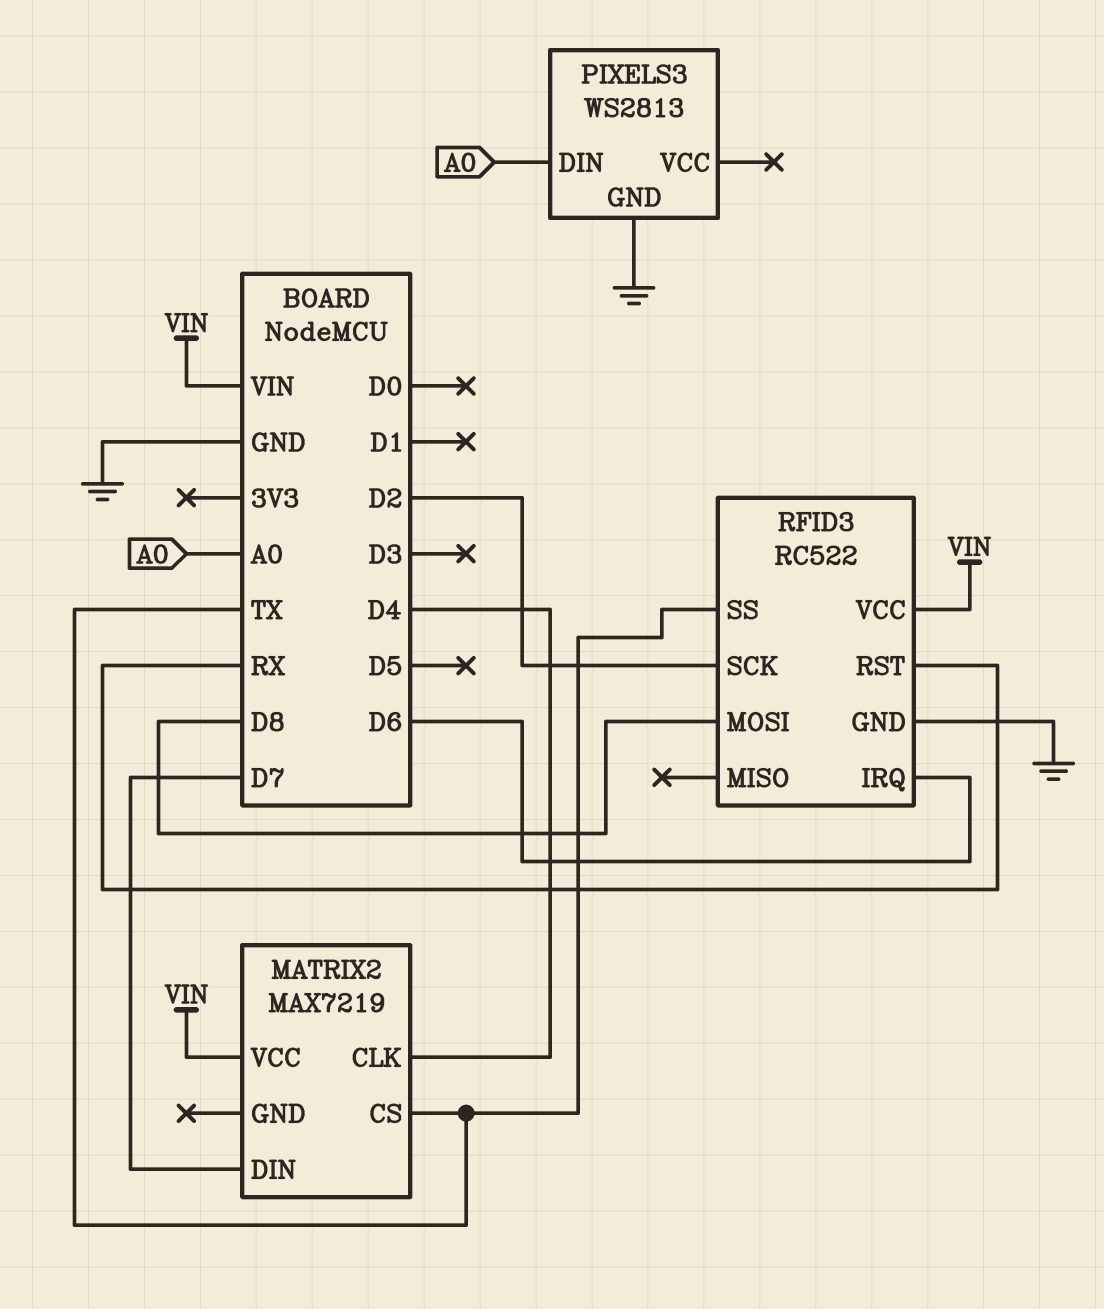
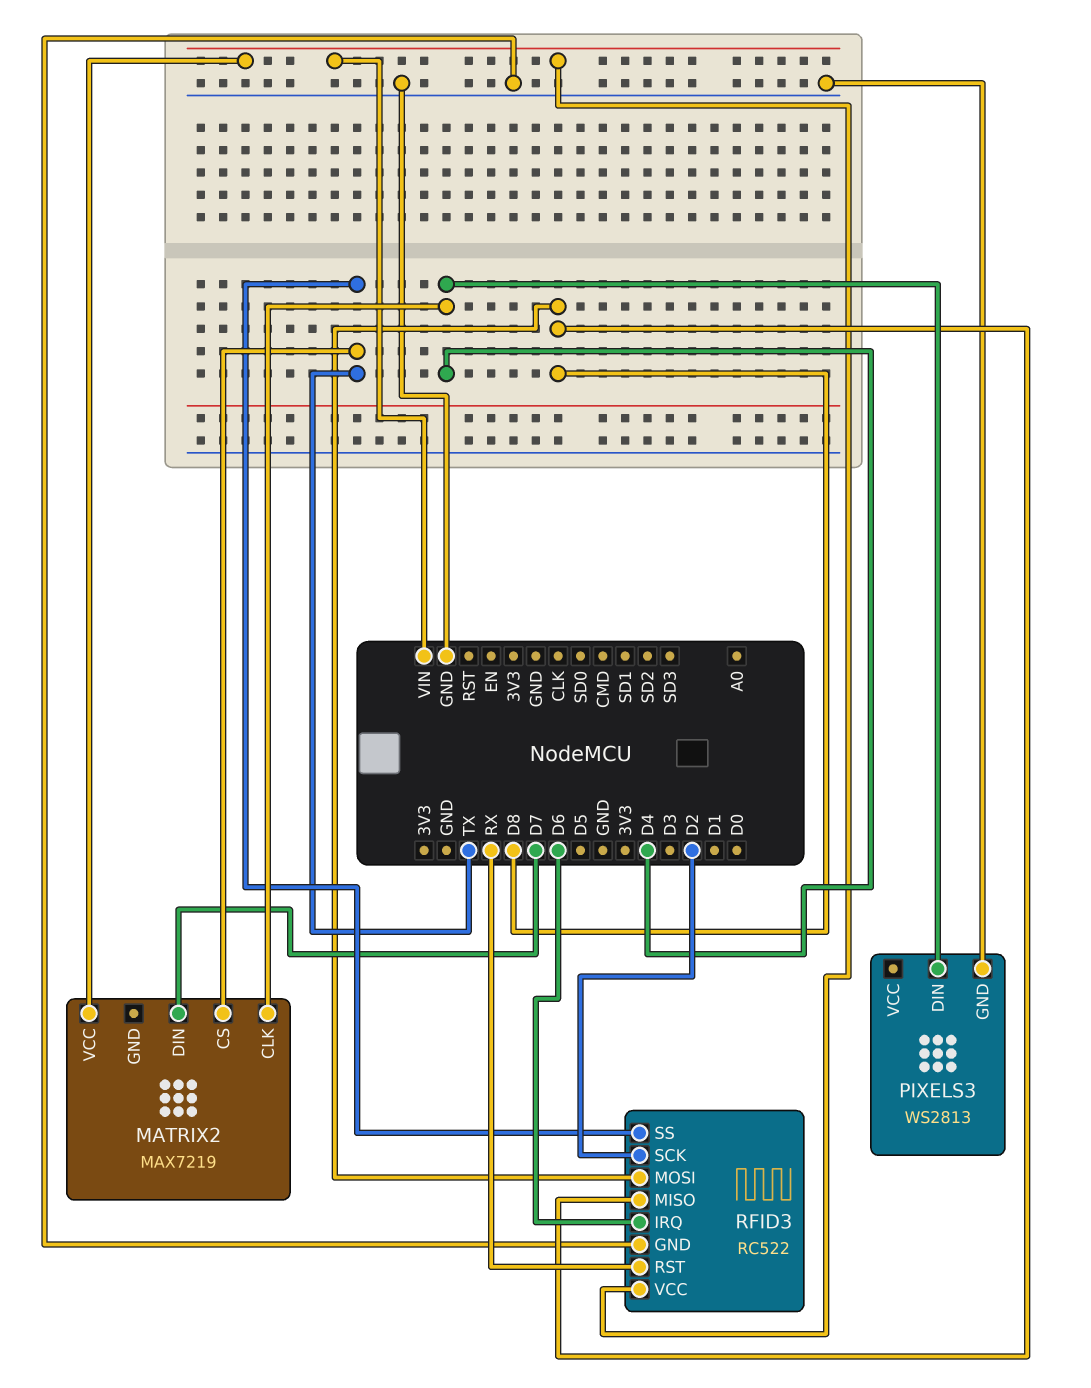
PIXELS3 pin DIN: A0 -> D4
RFID3 pin MISO: none -> D8

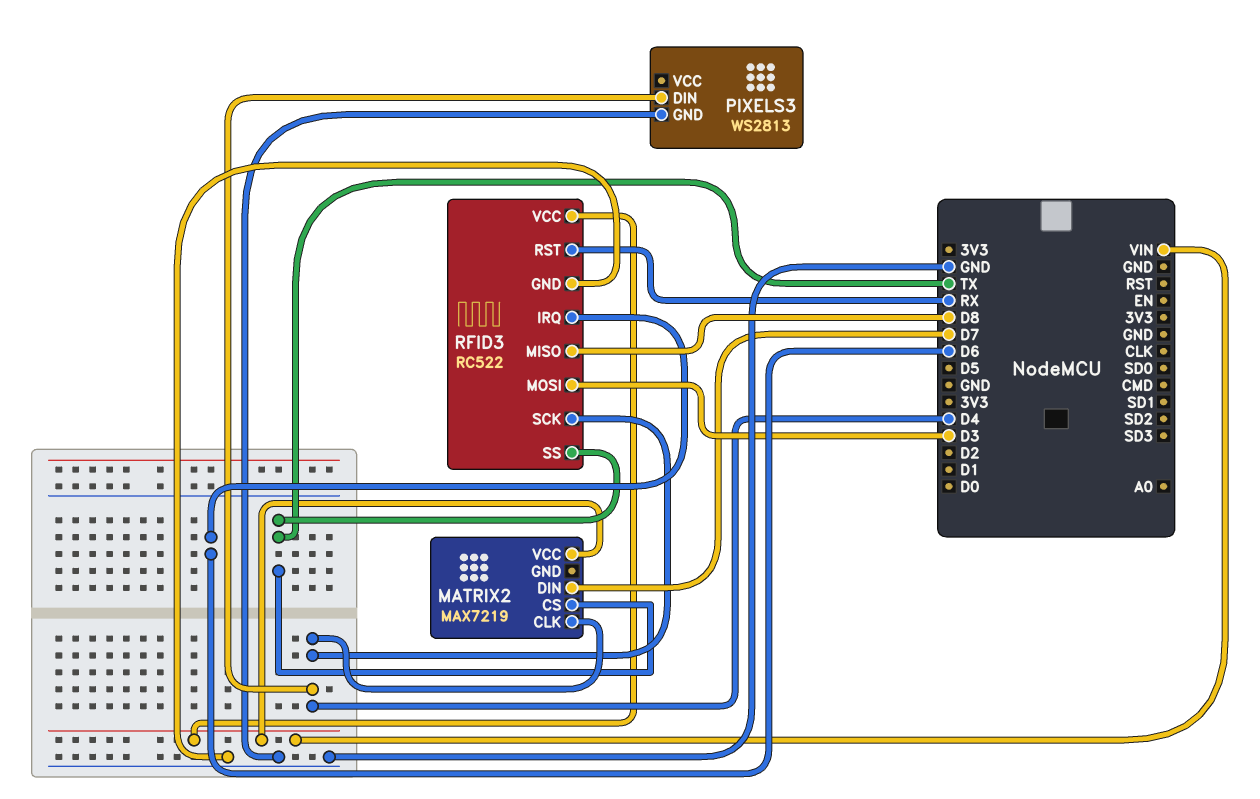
RFID3 pin MOSI: D8 -> D3
RFID3 pin SCK: D2 -> D4

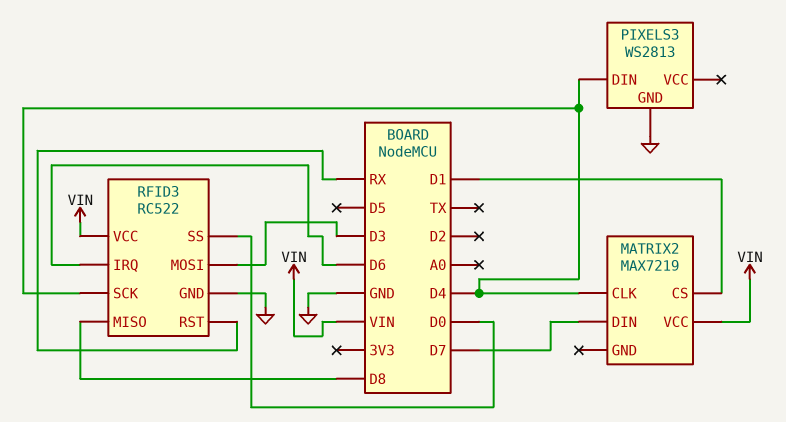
MATRIX2 pin CS: TX -> D1
RFID3 pin SS: TX -> D0

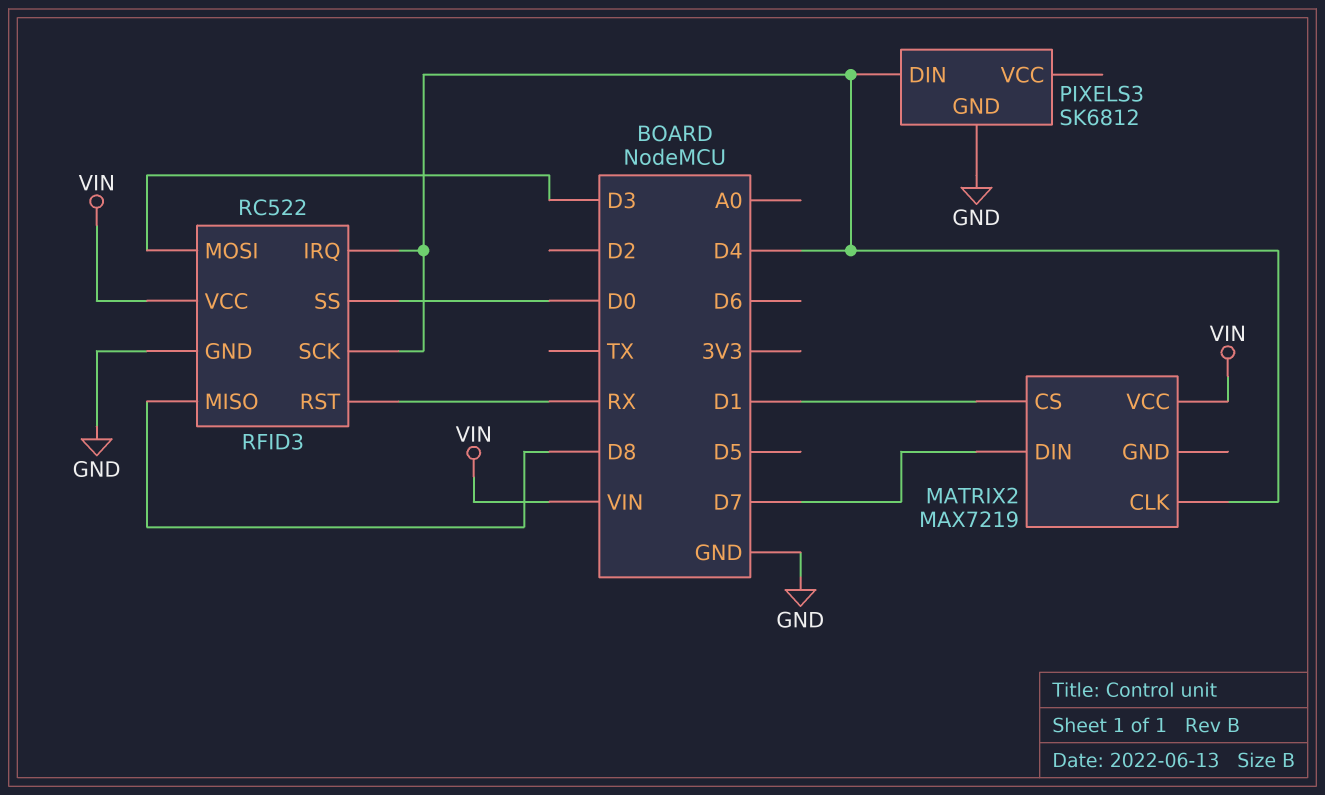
PIXELS3: WS2813 -> SK6812
RFID3 pin IRQ: D6 -> D4

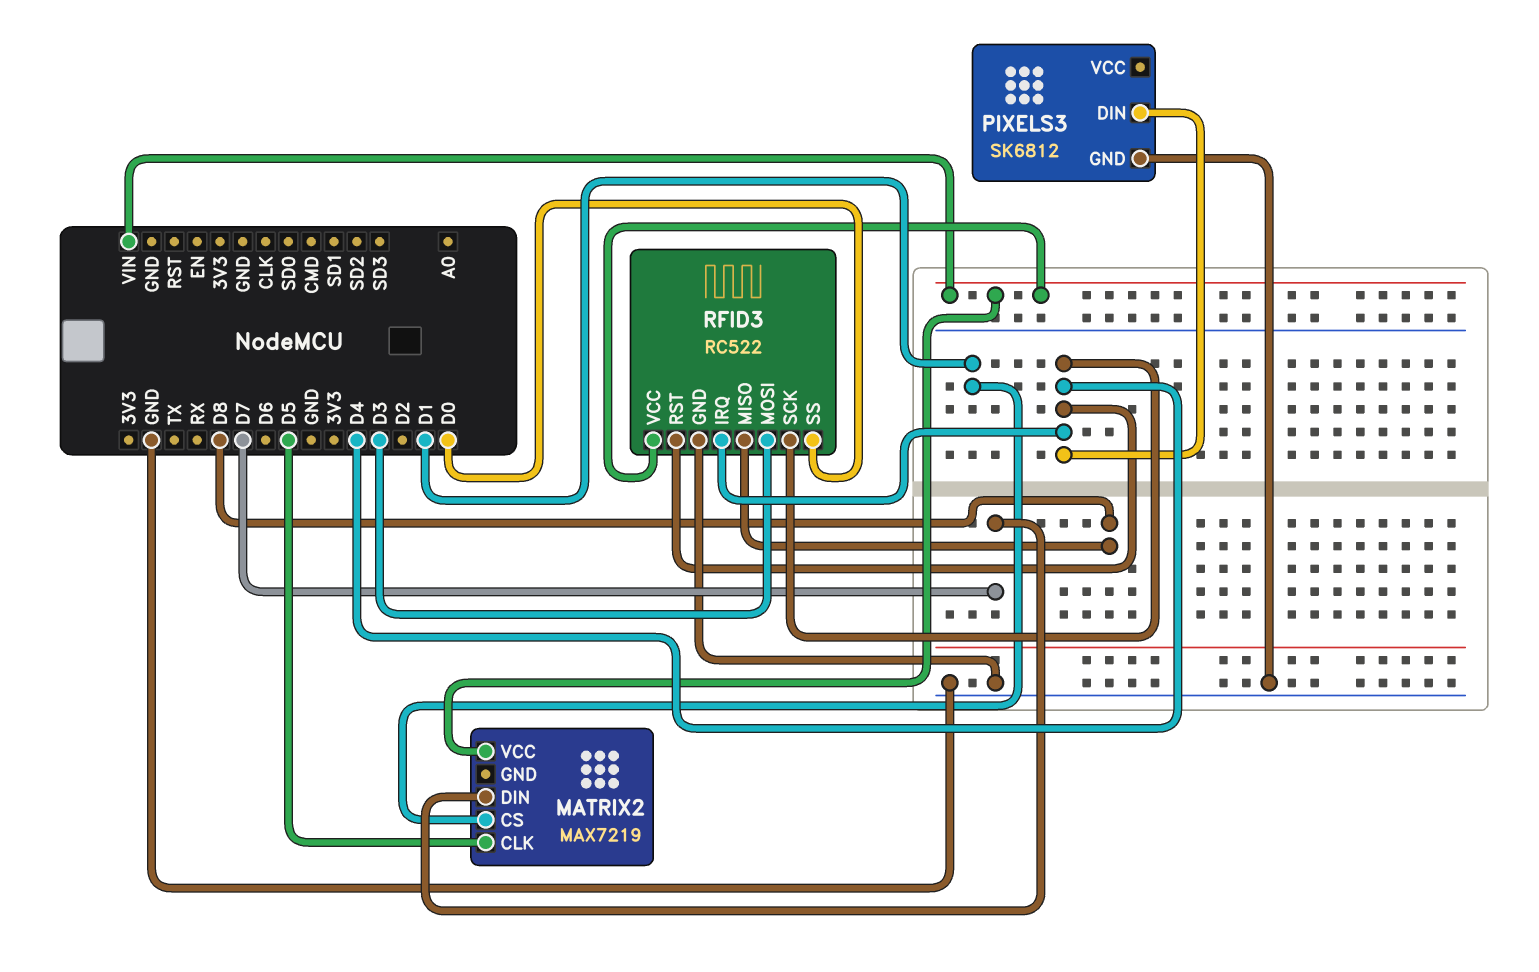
MATRIX2 pin CLK: D4 -> D5
RFID3 pin RST: RX -> D4

